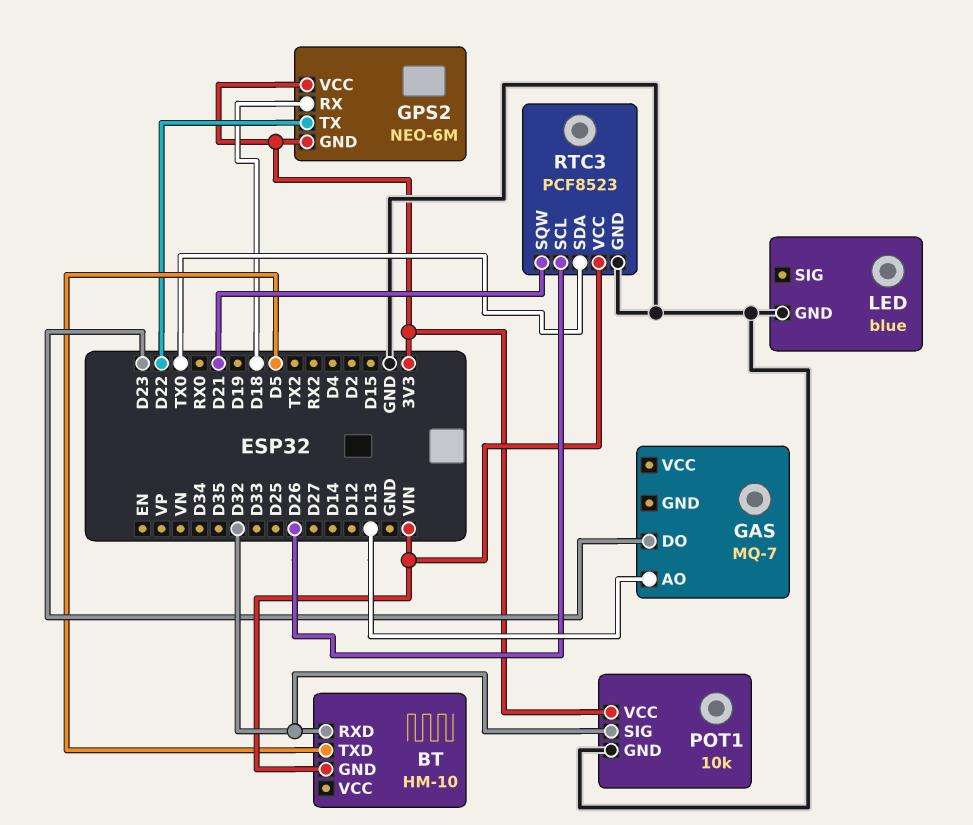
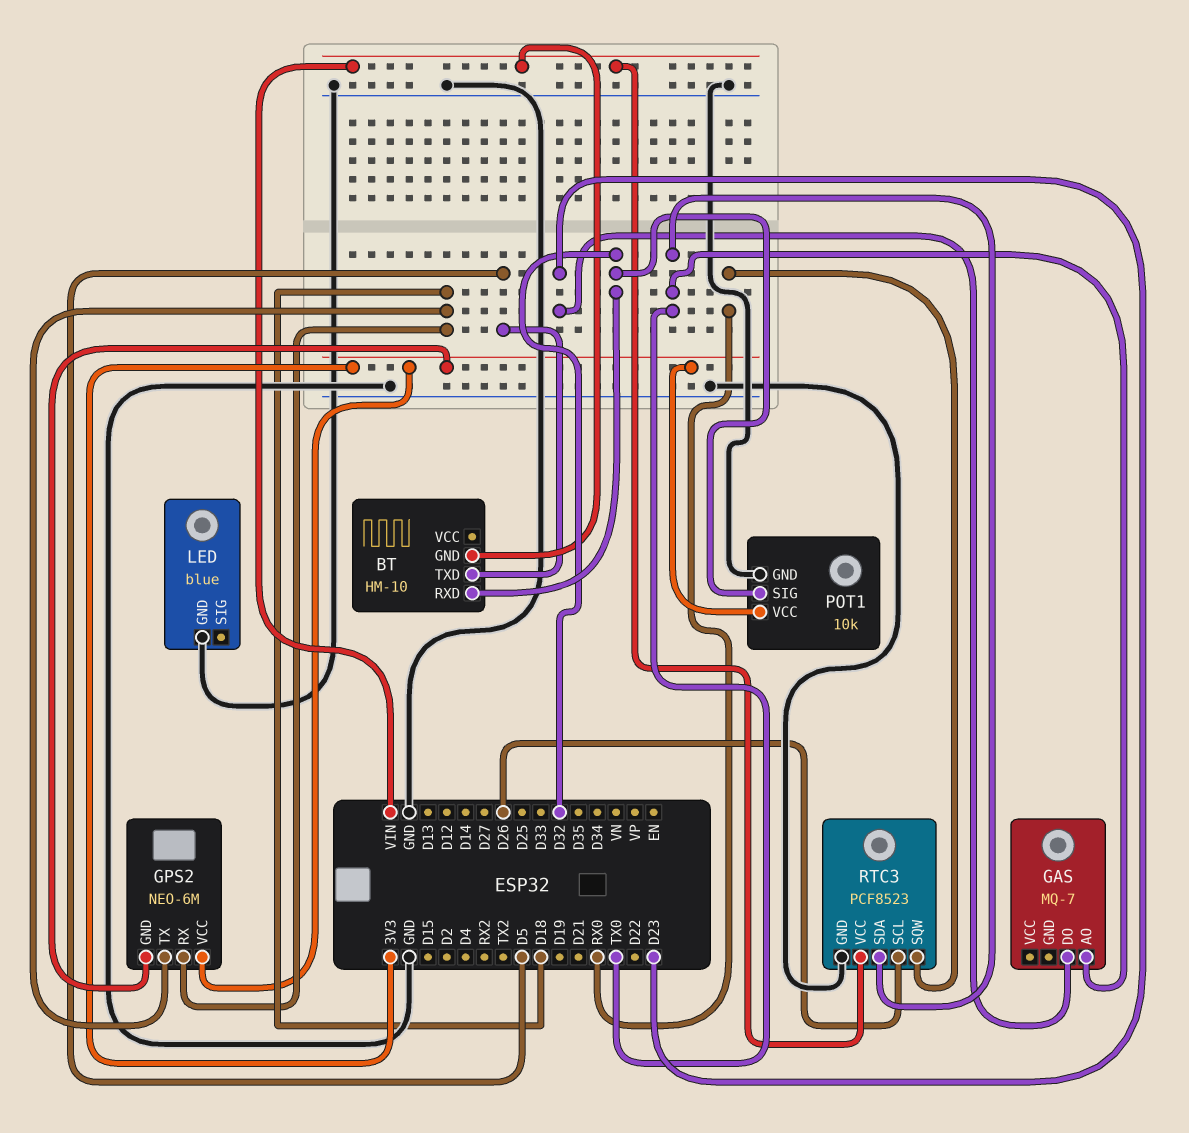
GAS pin AO: D13 -> TX0
GPS2 pin TX: D22 -> D18
RTC3 pin SQW: D21 -> RX0

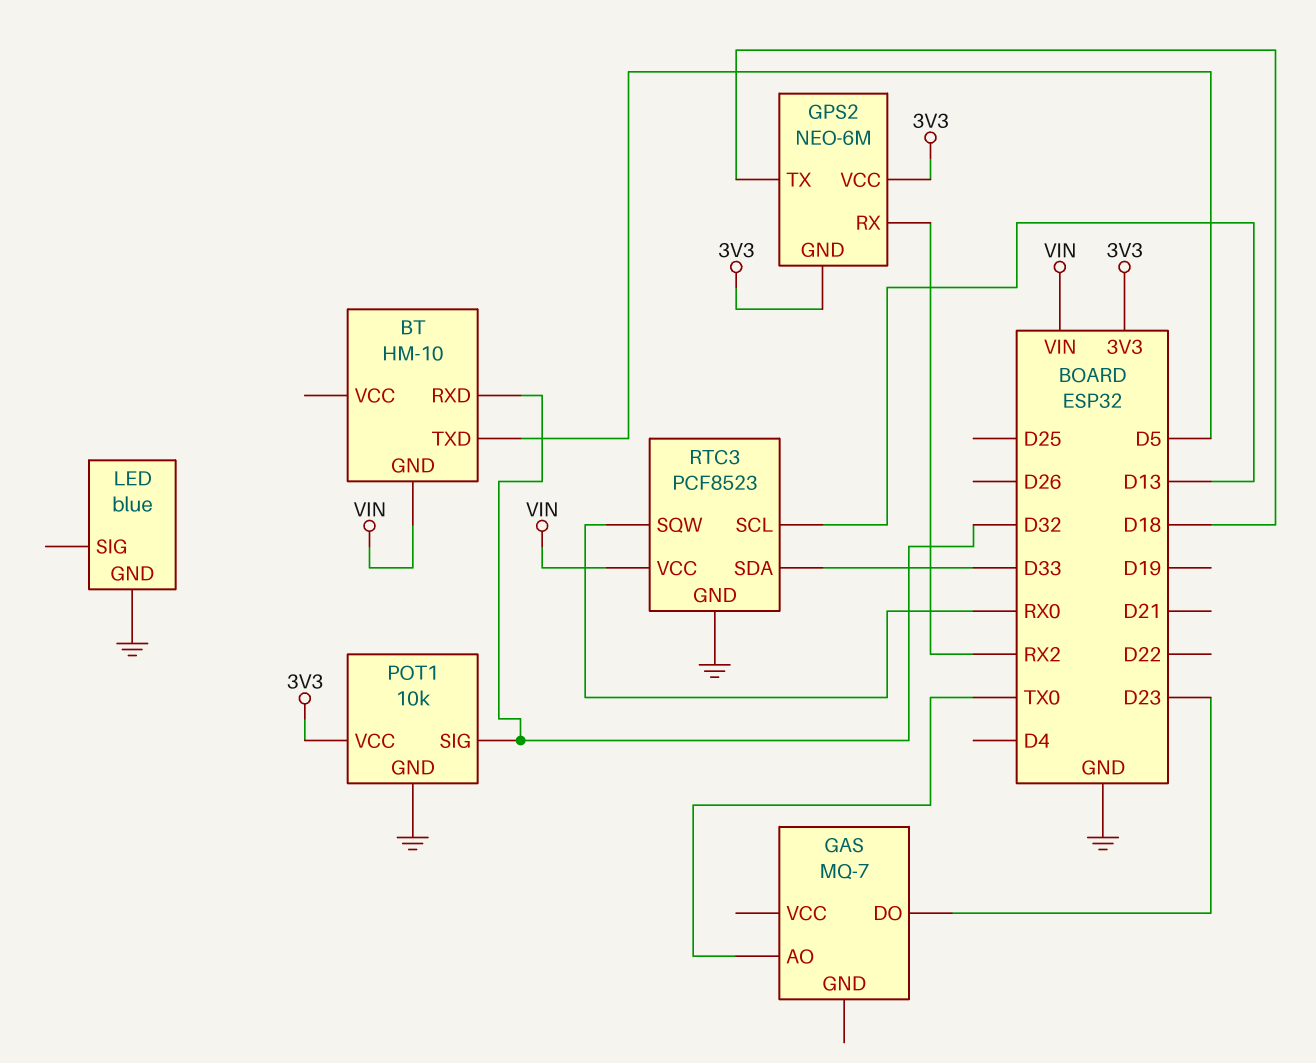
GPS2 pin RX: D18 -> RX2
RTC3 pin SCL: D26 -> D13
RTC3 pin SDA: TX0 -> D33

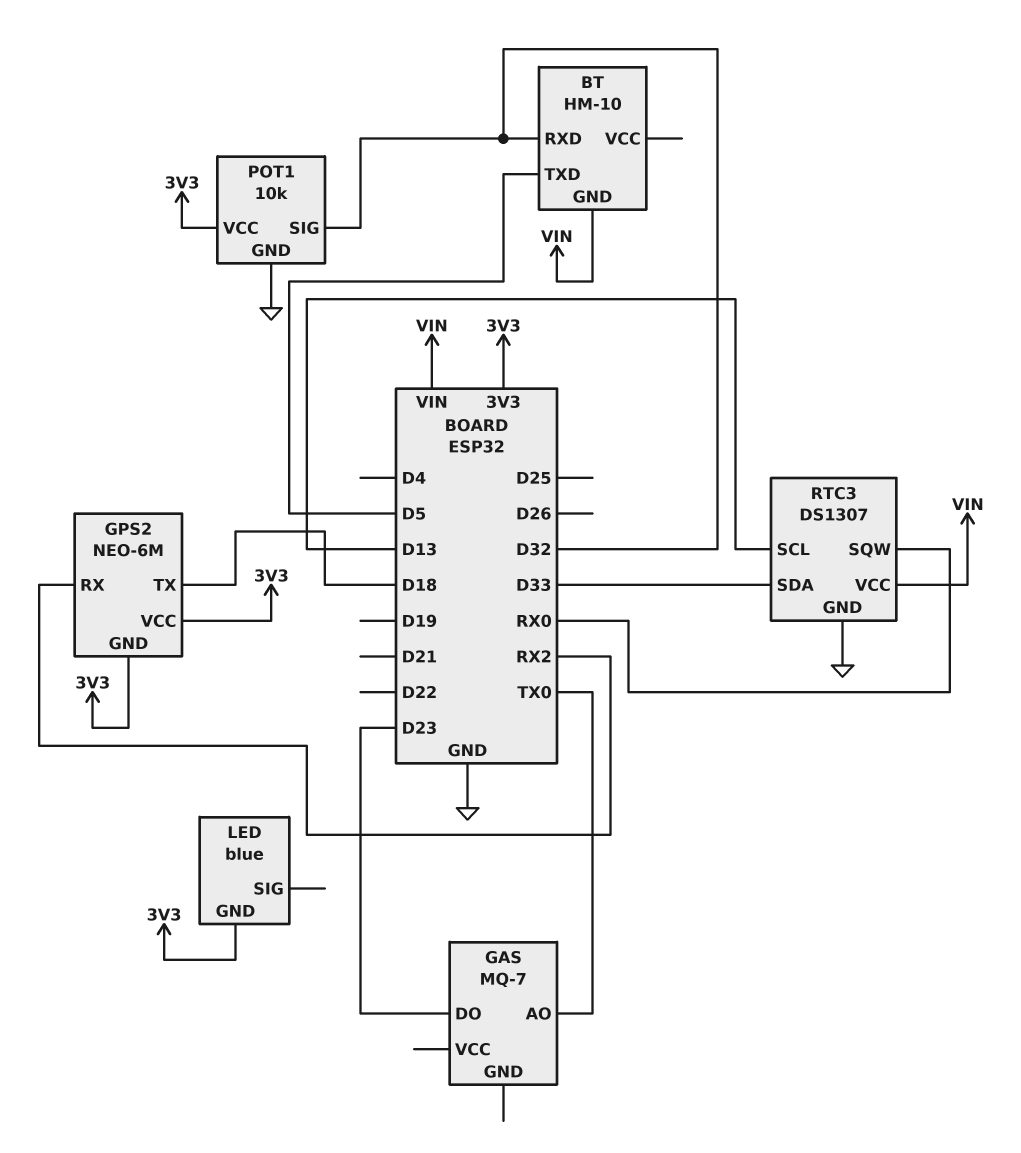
LED pin GND: GND -> 3V3
RTC3: PCF8523 -> DS1307

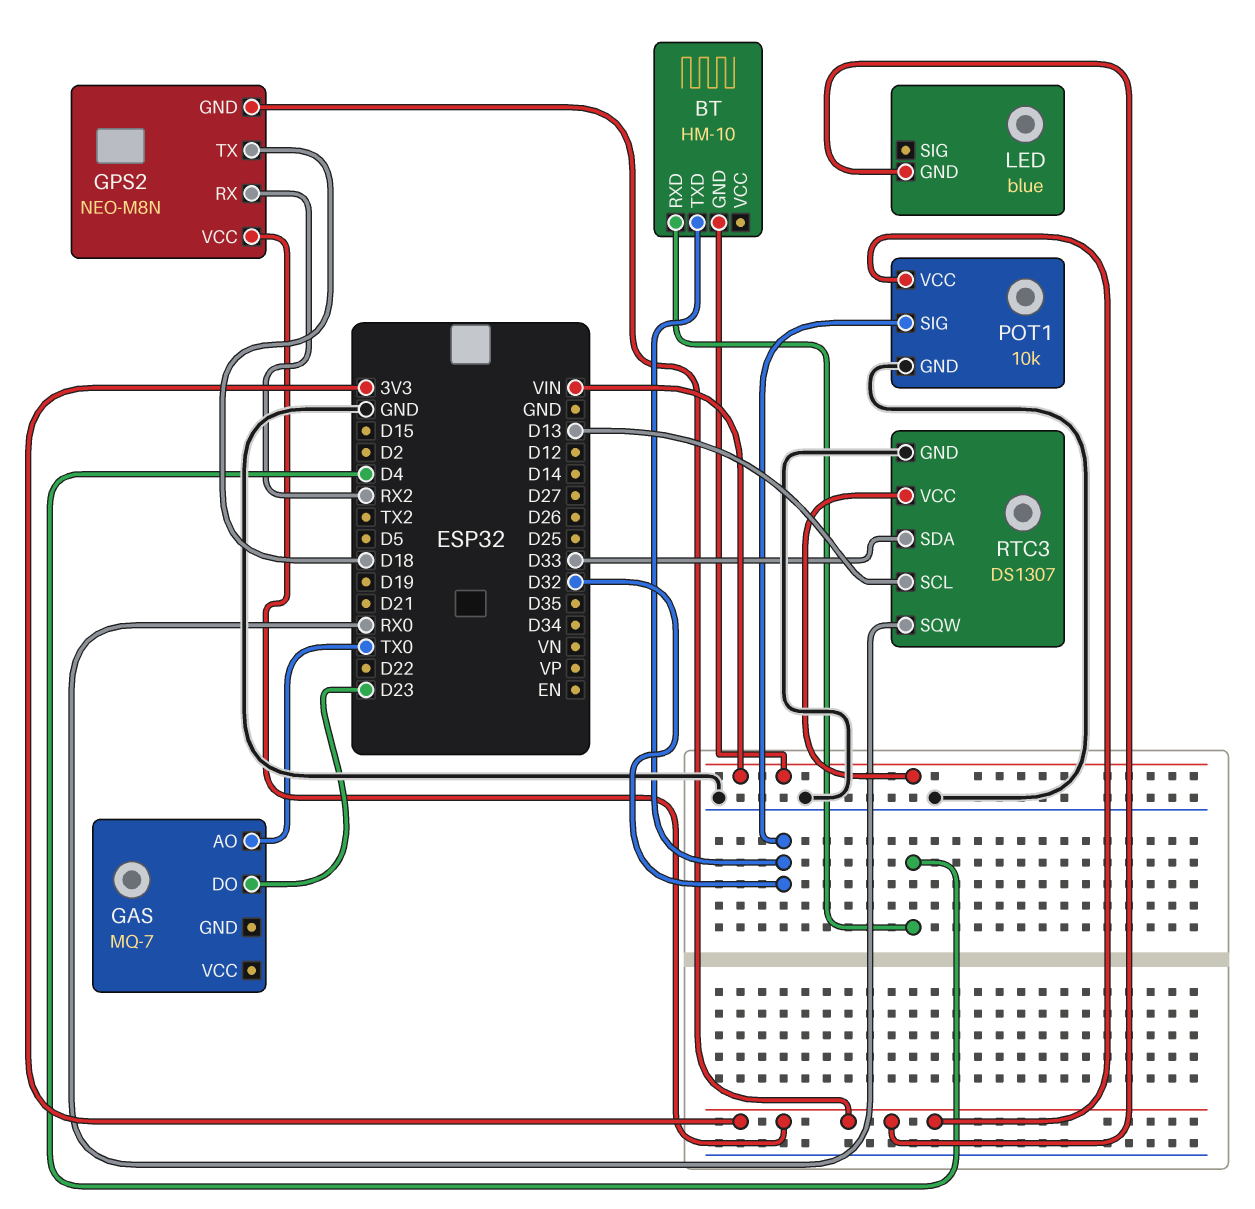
BT pin RXD: D32 -> D4
BT pin TXD: D5 -> D32
GPS2: NEO-6M -> NEO-M8N

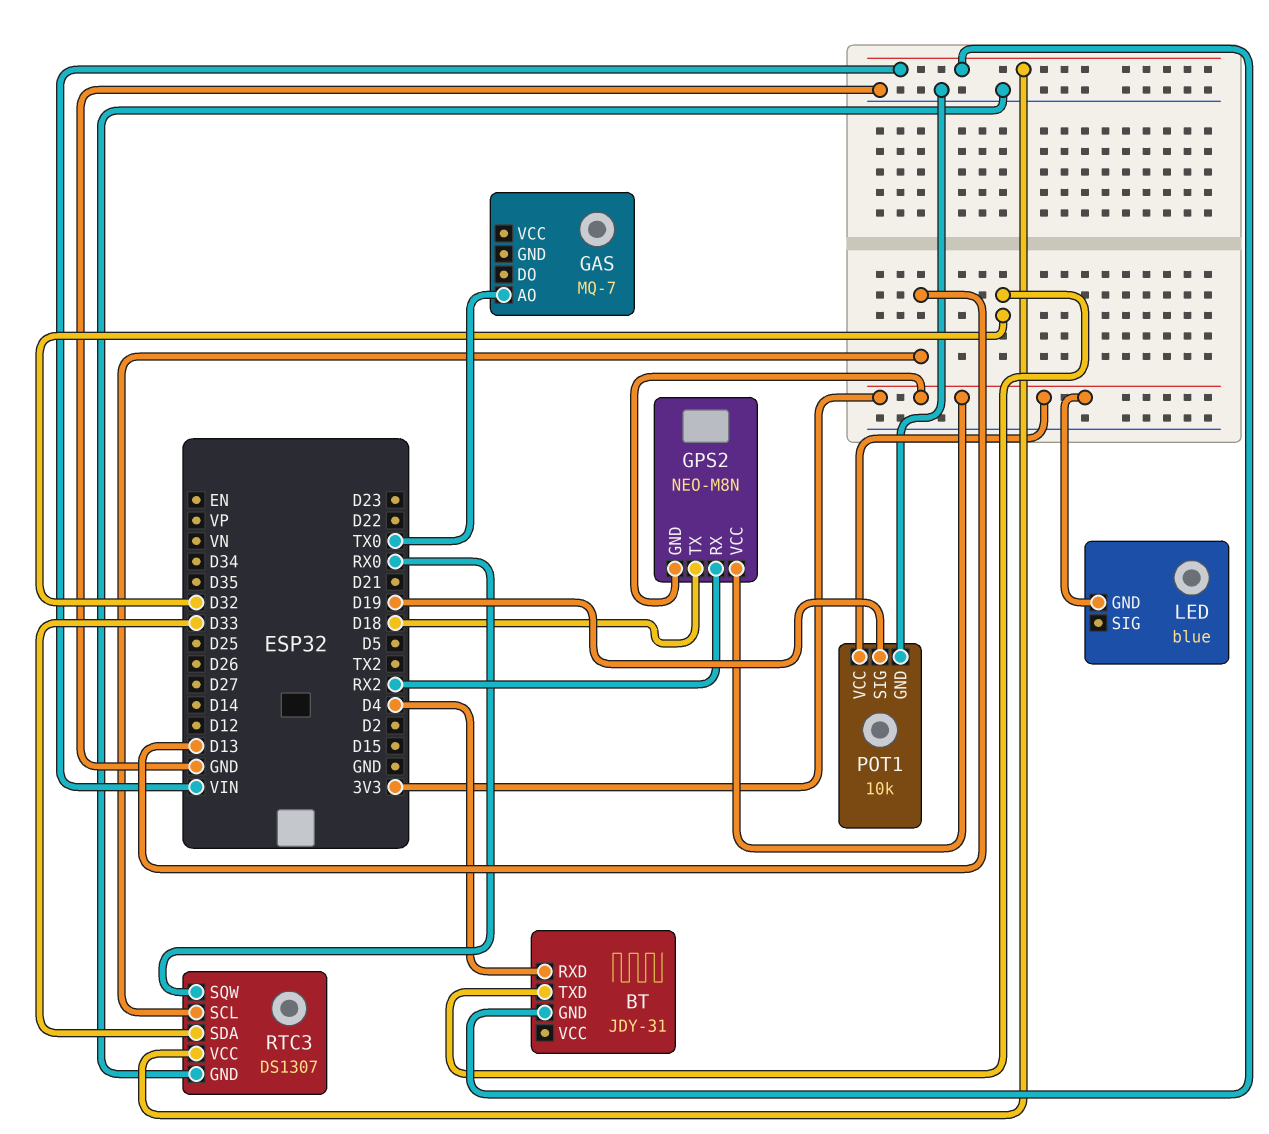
BT: HM-10 -> JDY-31
GAS pin DO: D23 -> none
POT1 pin SIG: D32 -> D19

